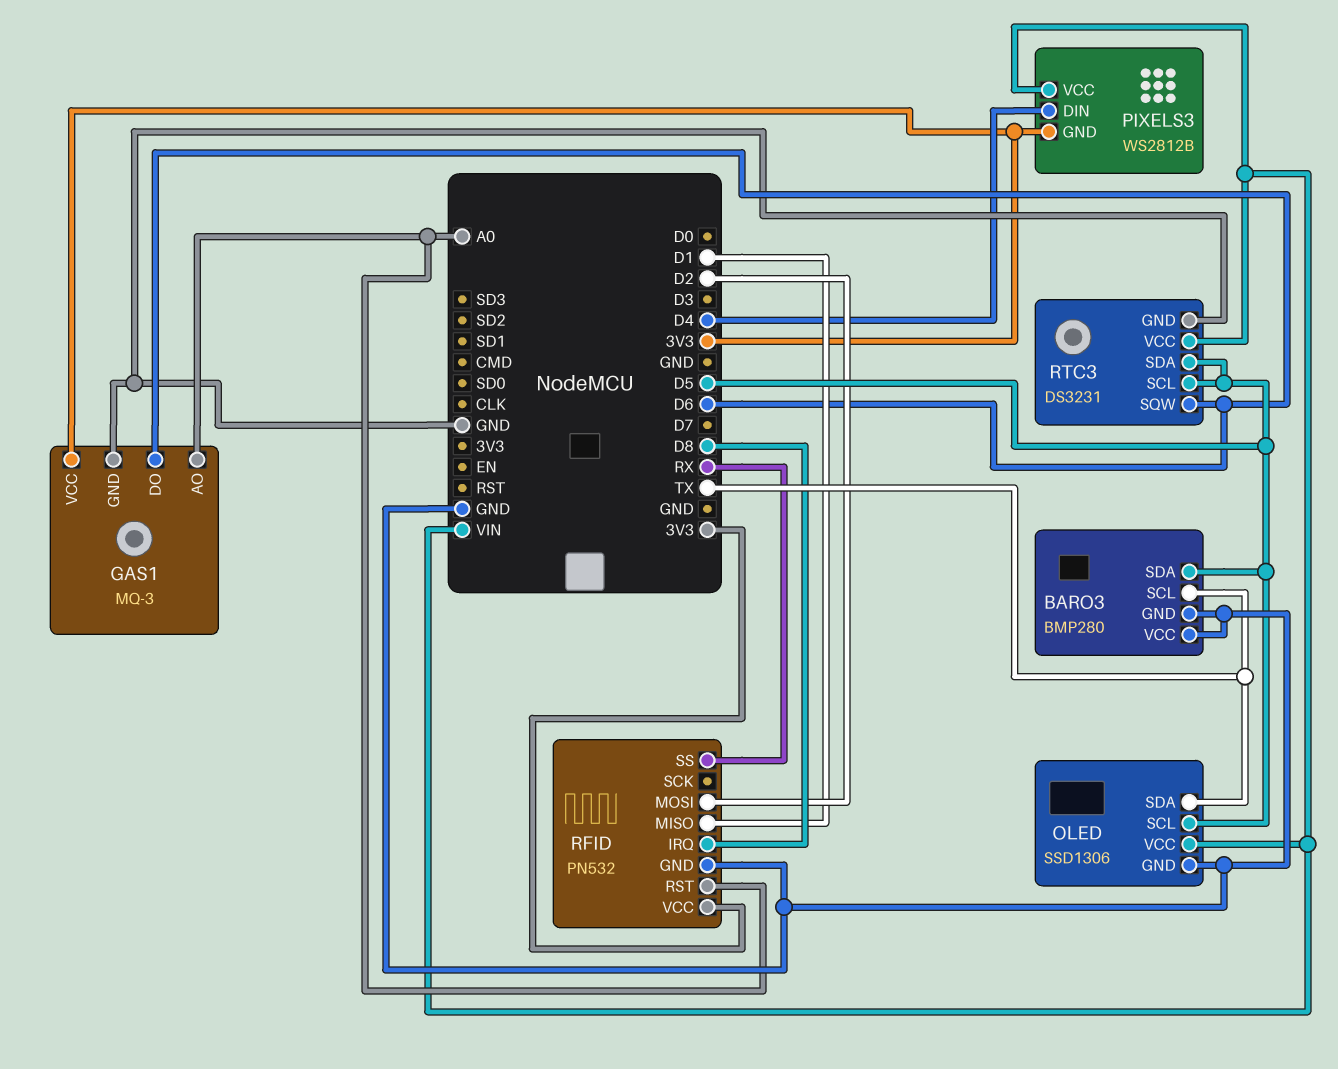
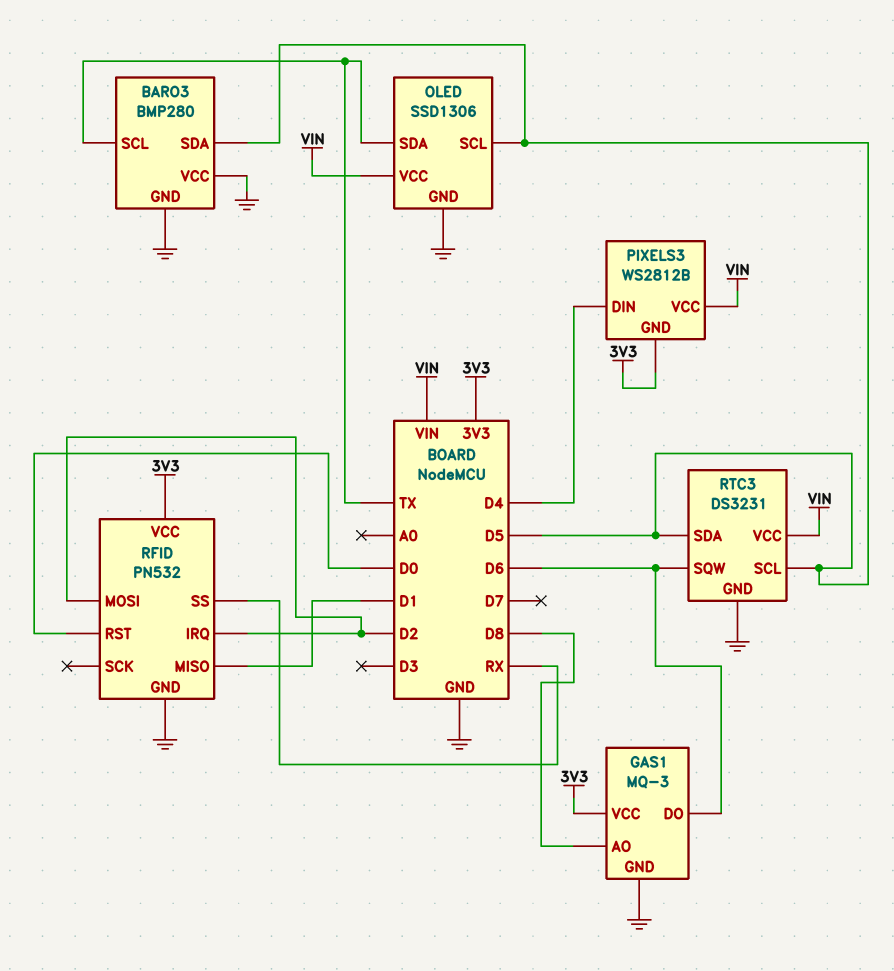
GAS1 pin AO: A0 -> D8
RFID pin IRQ: D8 -> D2
RFID pin RST: A0 -> D0

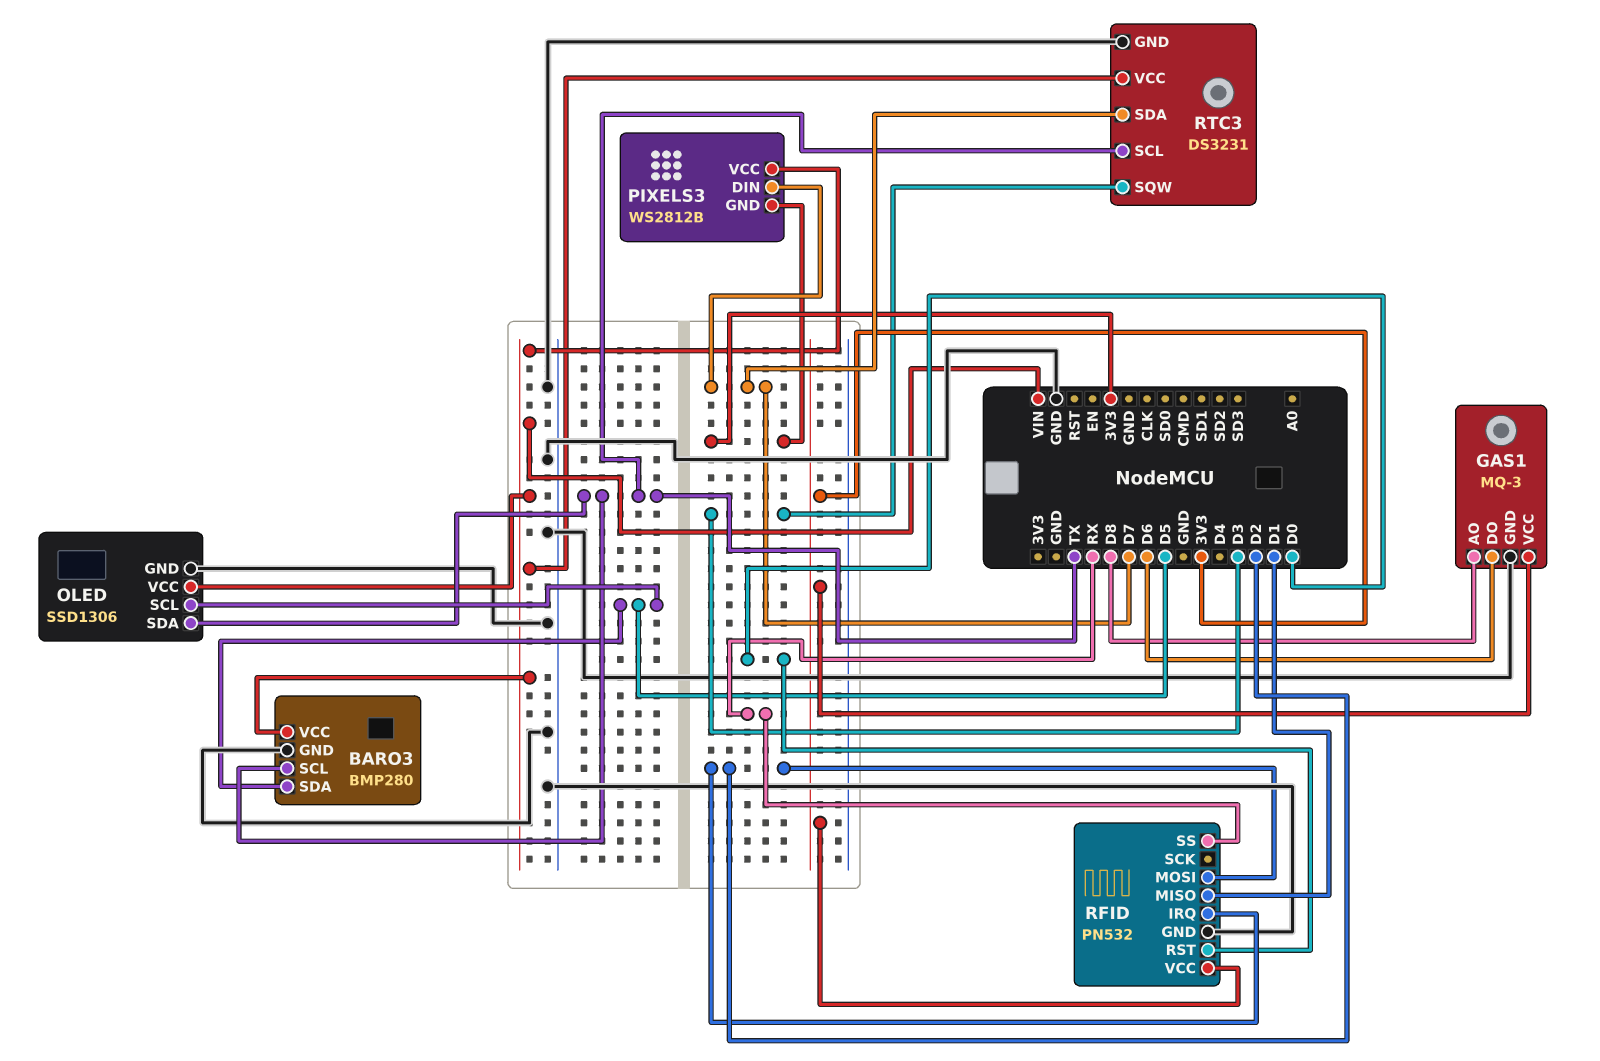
BARO3 pin VCC: GND -> VIN
PIXELS3 pin DIN: D4 -> D7
RTC3 pin SCL: D5 -> TX
RTC3 pin SDA: D5 -> D7
RTC3 pin SQW: D6 -> D3

